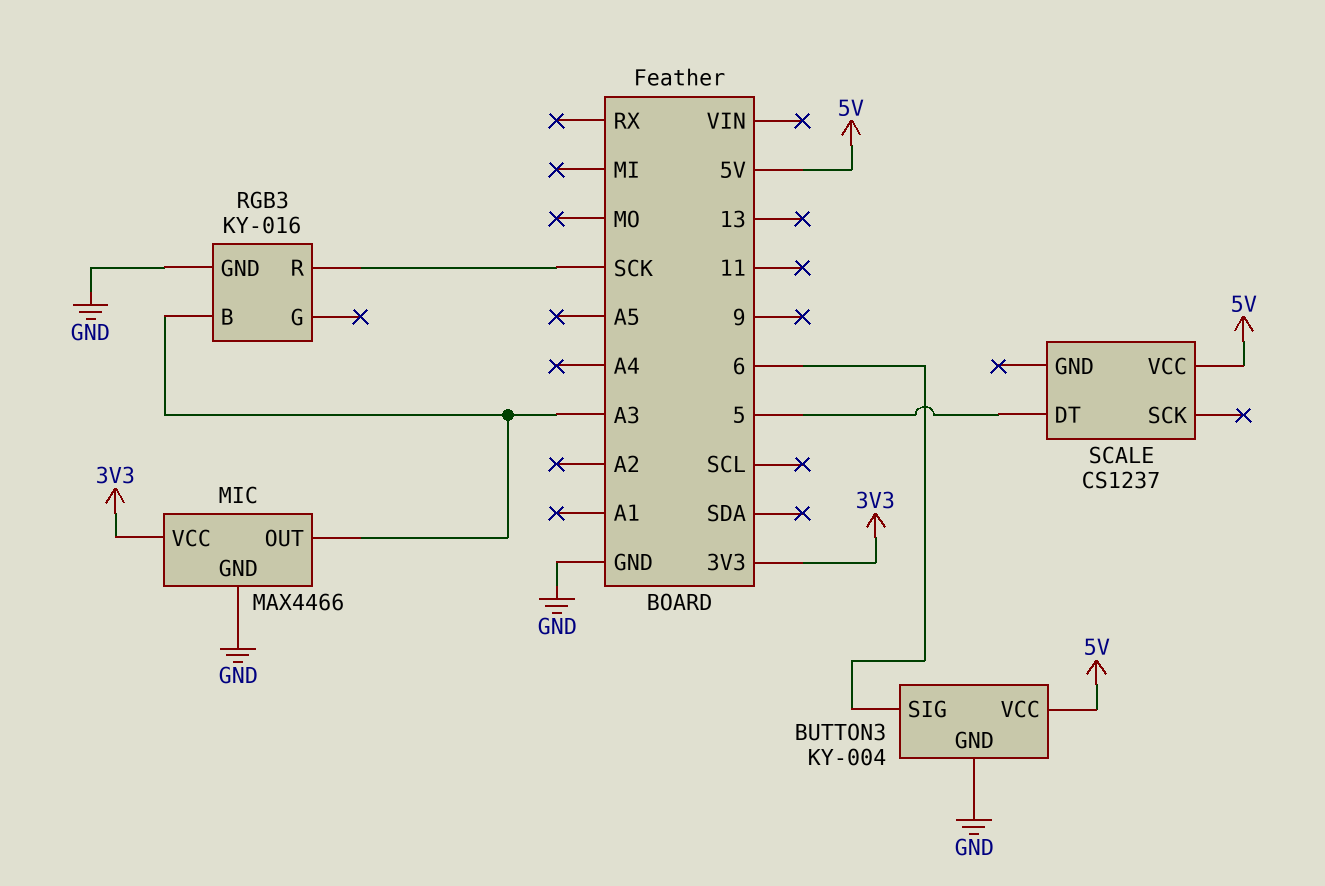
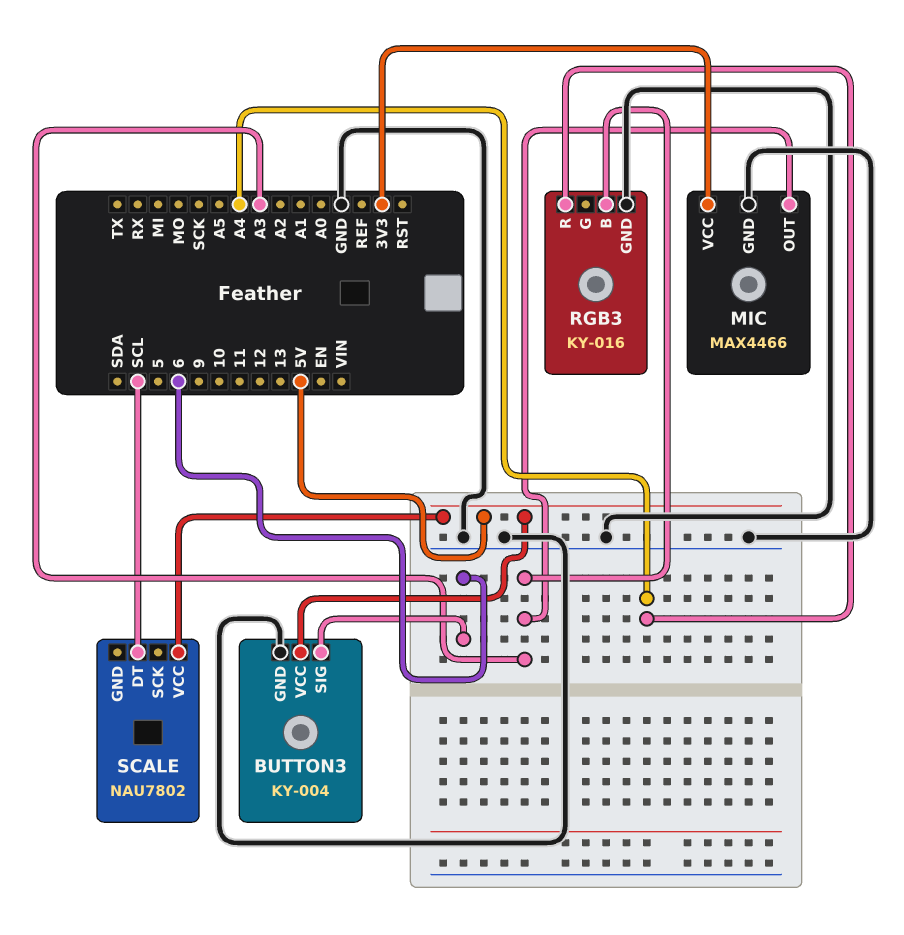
RGB3 pin R: SCK -> A4
SCALE: CS1237 -> NAU7802
SCALE pin DT: 5 -> SCL

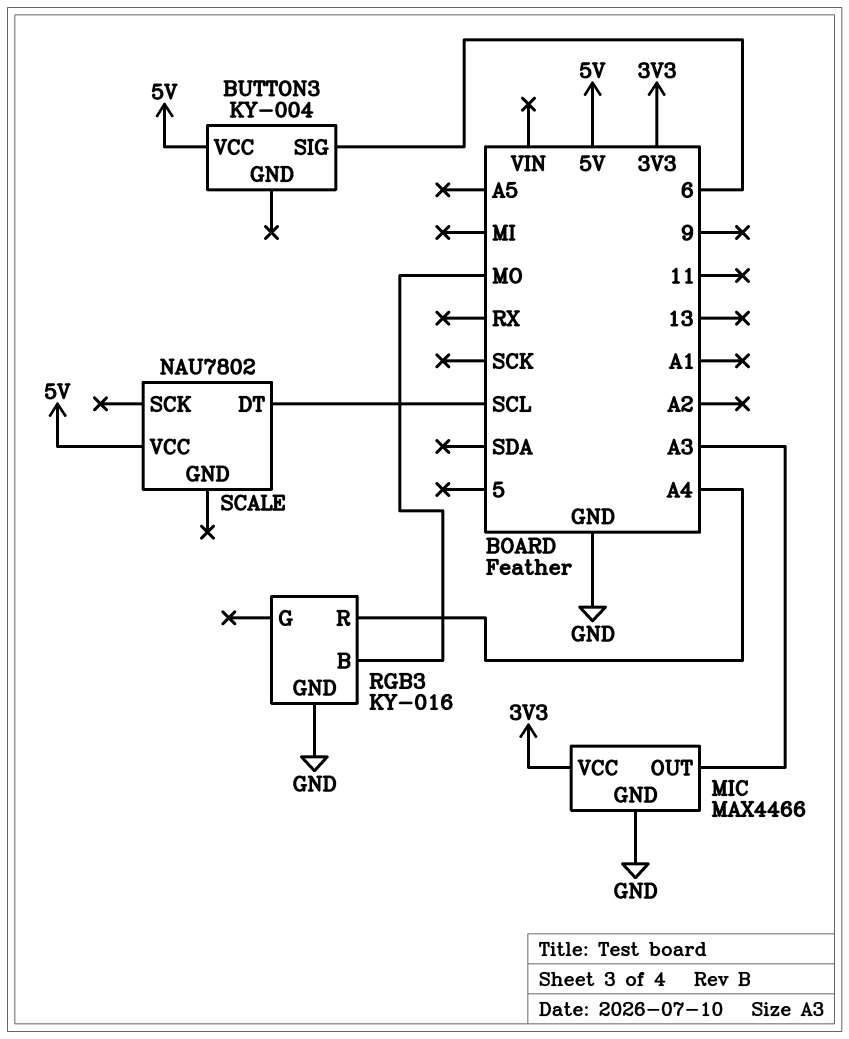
BUTTON3 pin GND: GND -> none
RGB3 pin B: A3 -> MO

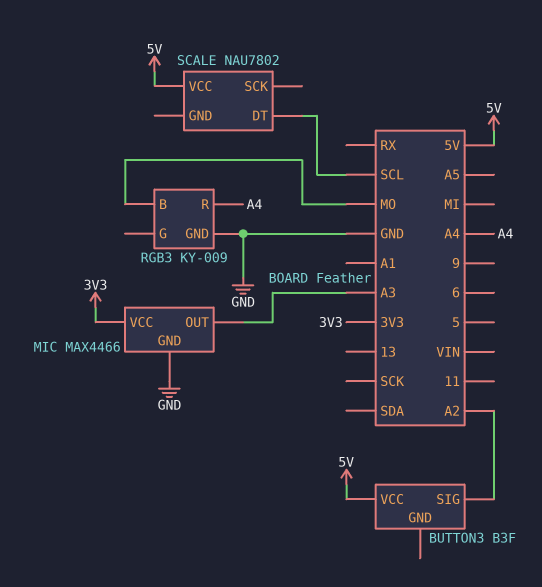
BUTTON3: KY-004 -> B3F
BUTTON3 pin SIG: 6 -> A2
RGB3: KY-016 -> KY-009

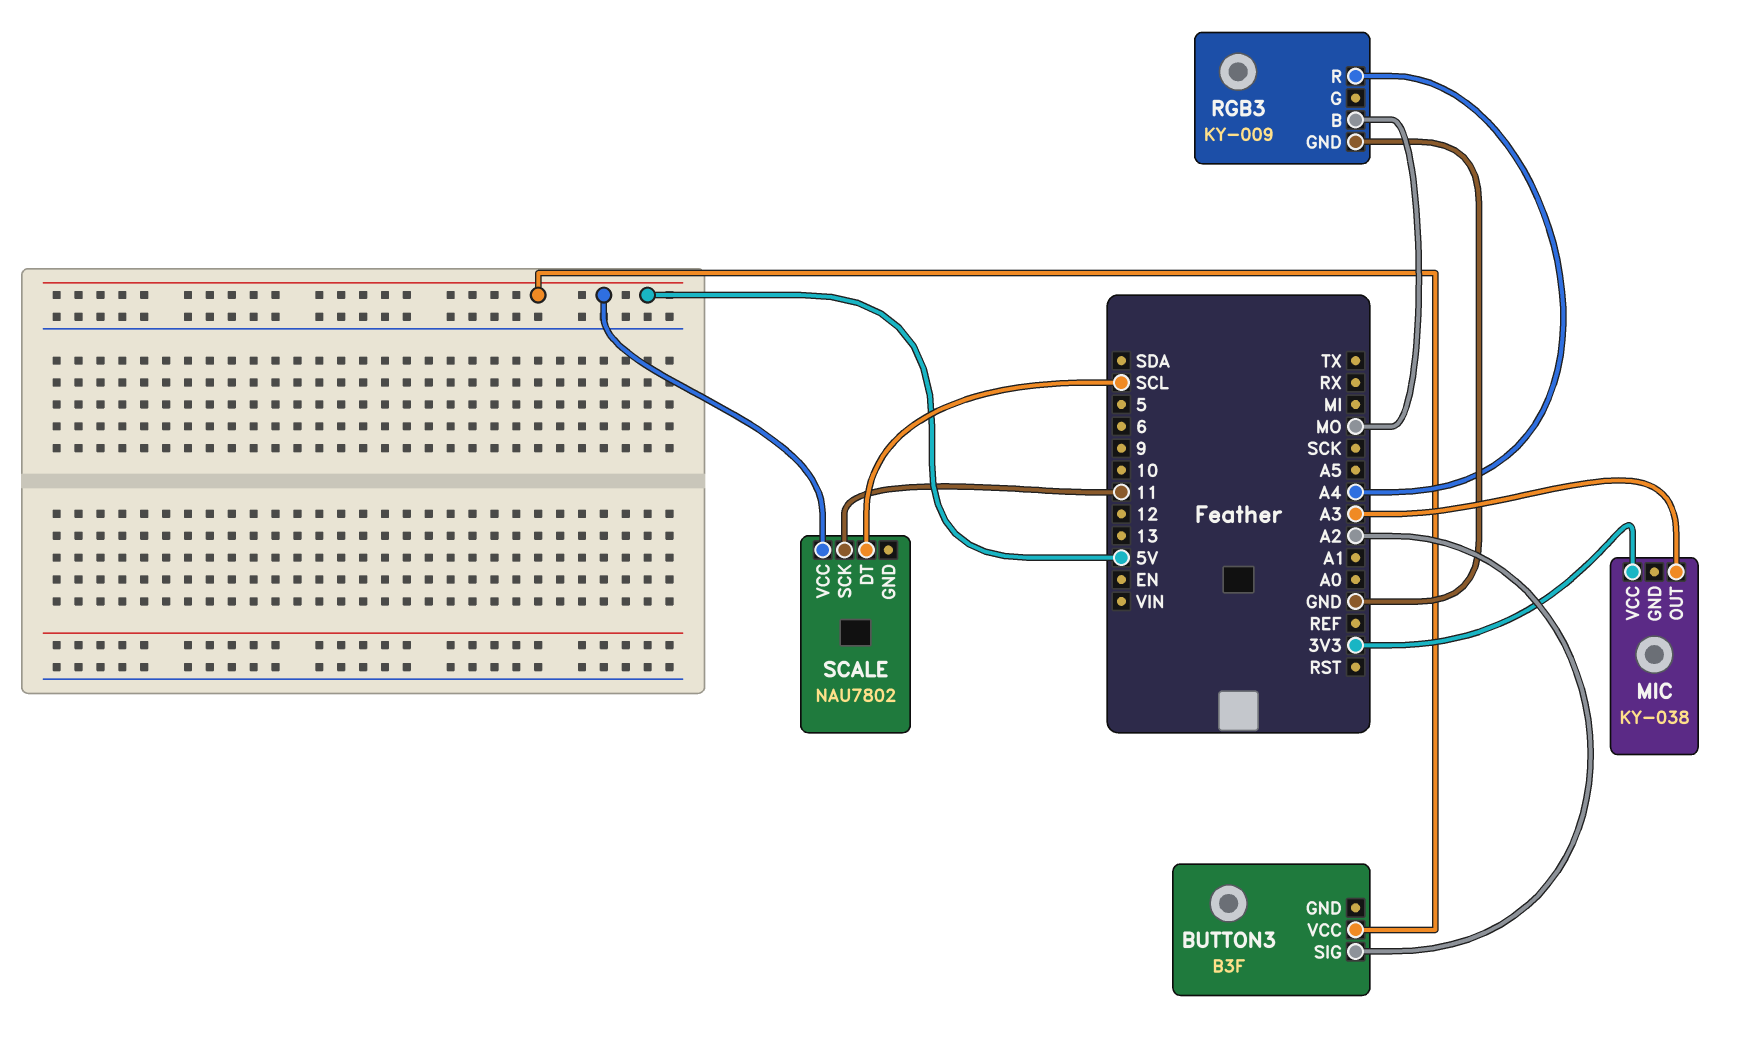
MIC: MAX4466 -> KY-038
MIC pin GND: GND -> none
SCALE pin SCK: none -> 11

